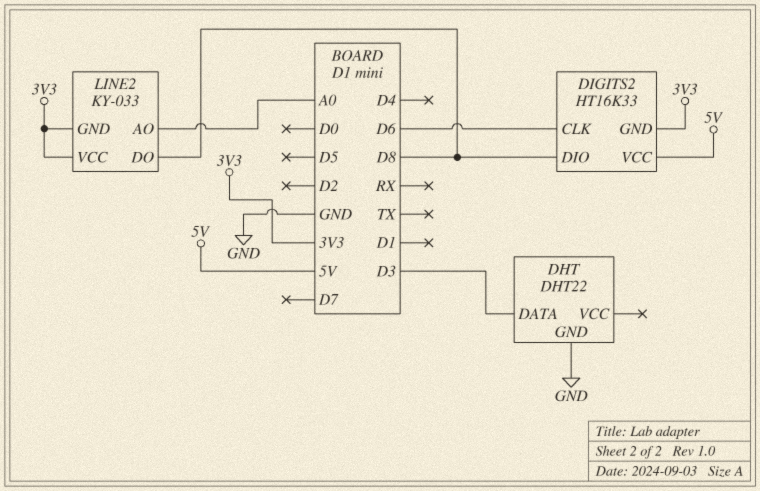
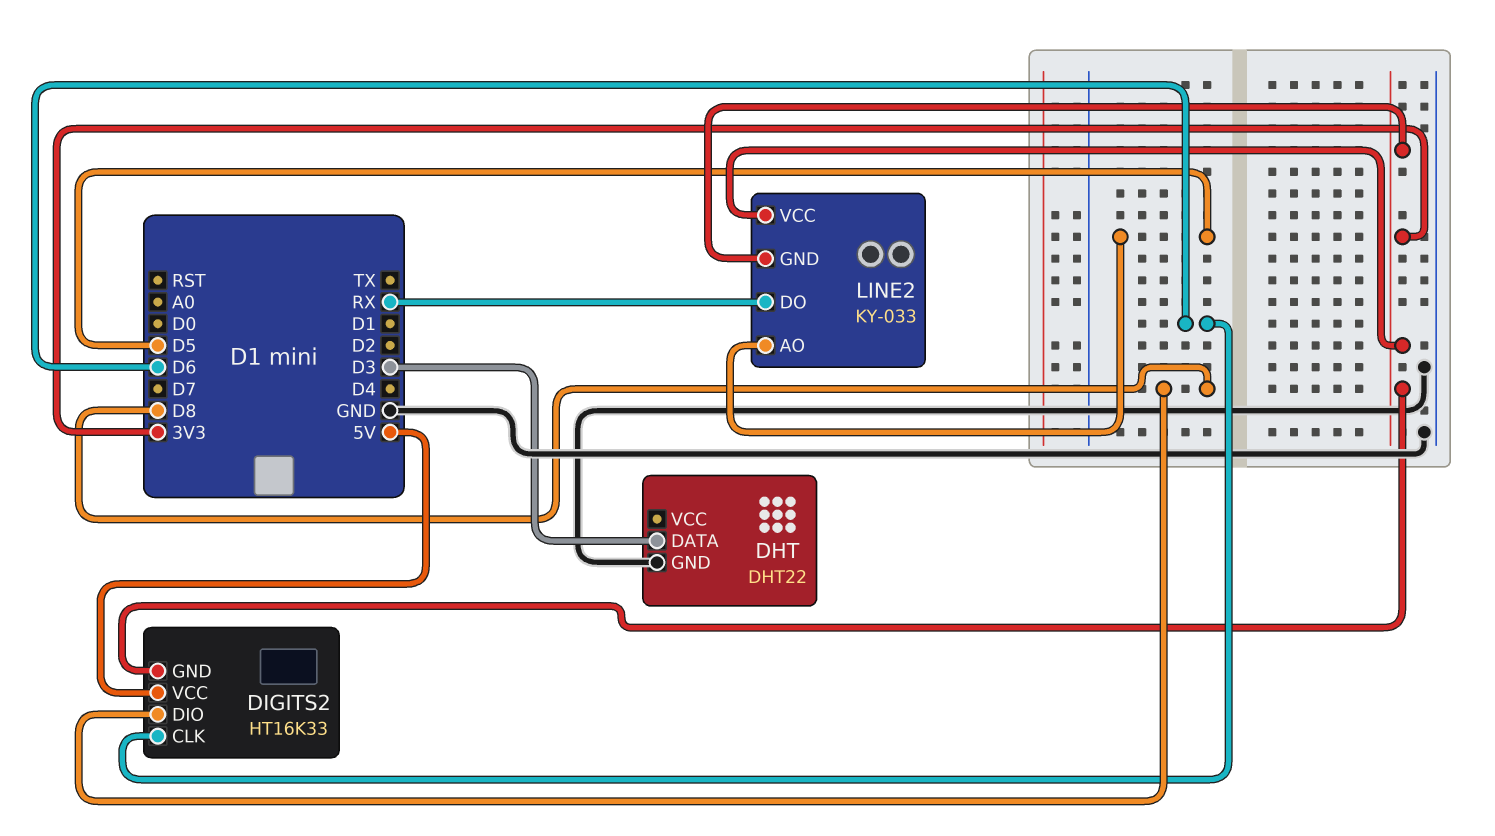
LINE2 pin AO: A0 -> D5
LINE2 pin DO: D8 -> RX

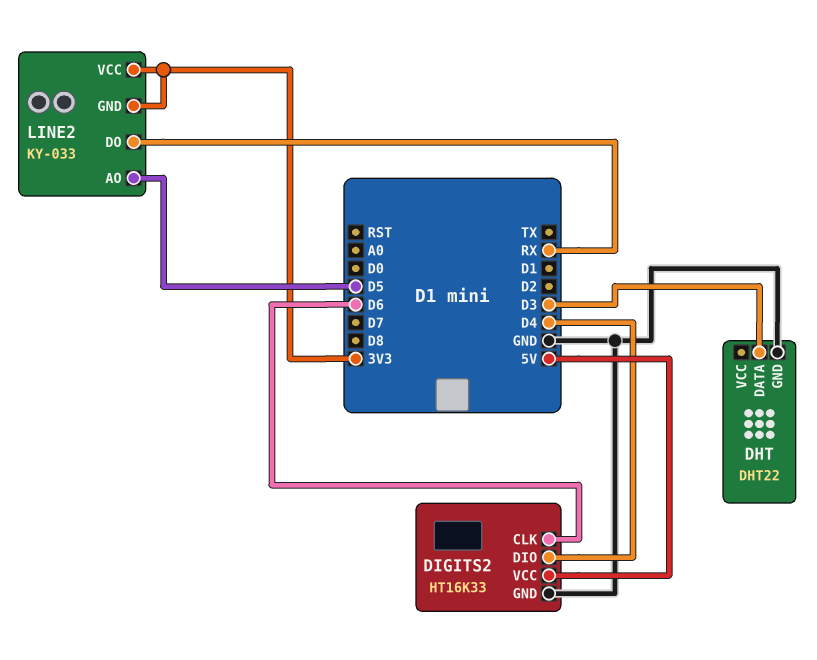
DIGITS2 pin DIO: D8 -> D4
DIGITS2 pin GND: 3V3 -> GND

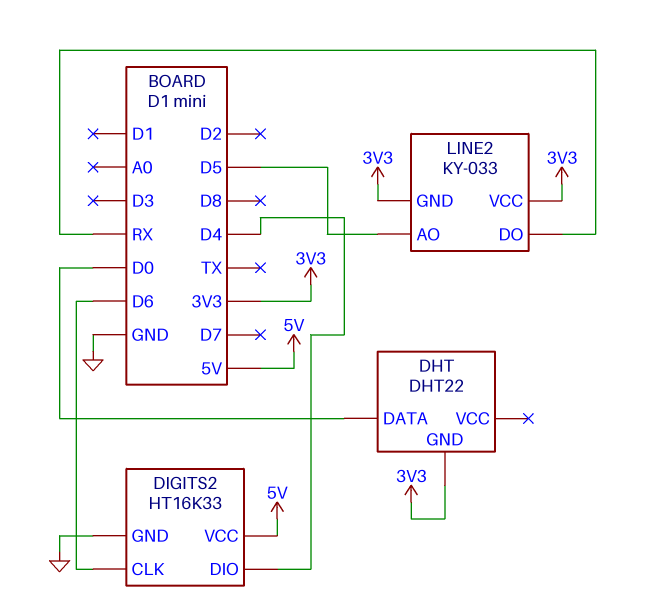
DHT pin DATA: D3 -> D0
DHT pin GND: GND -> 3V3

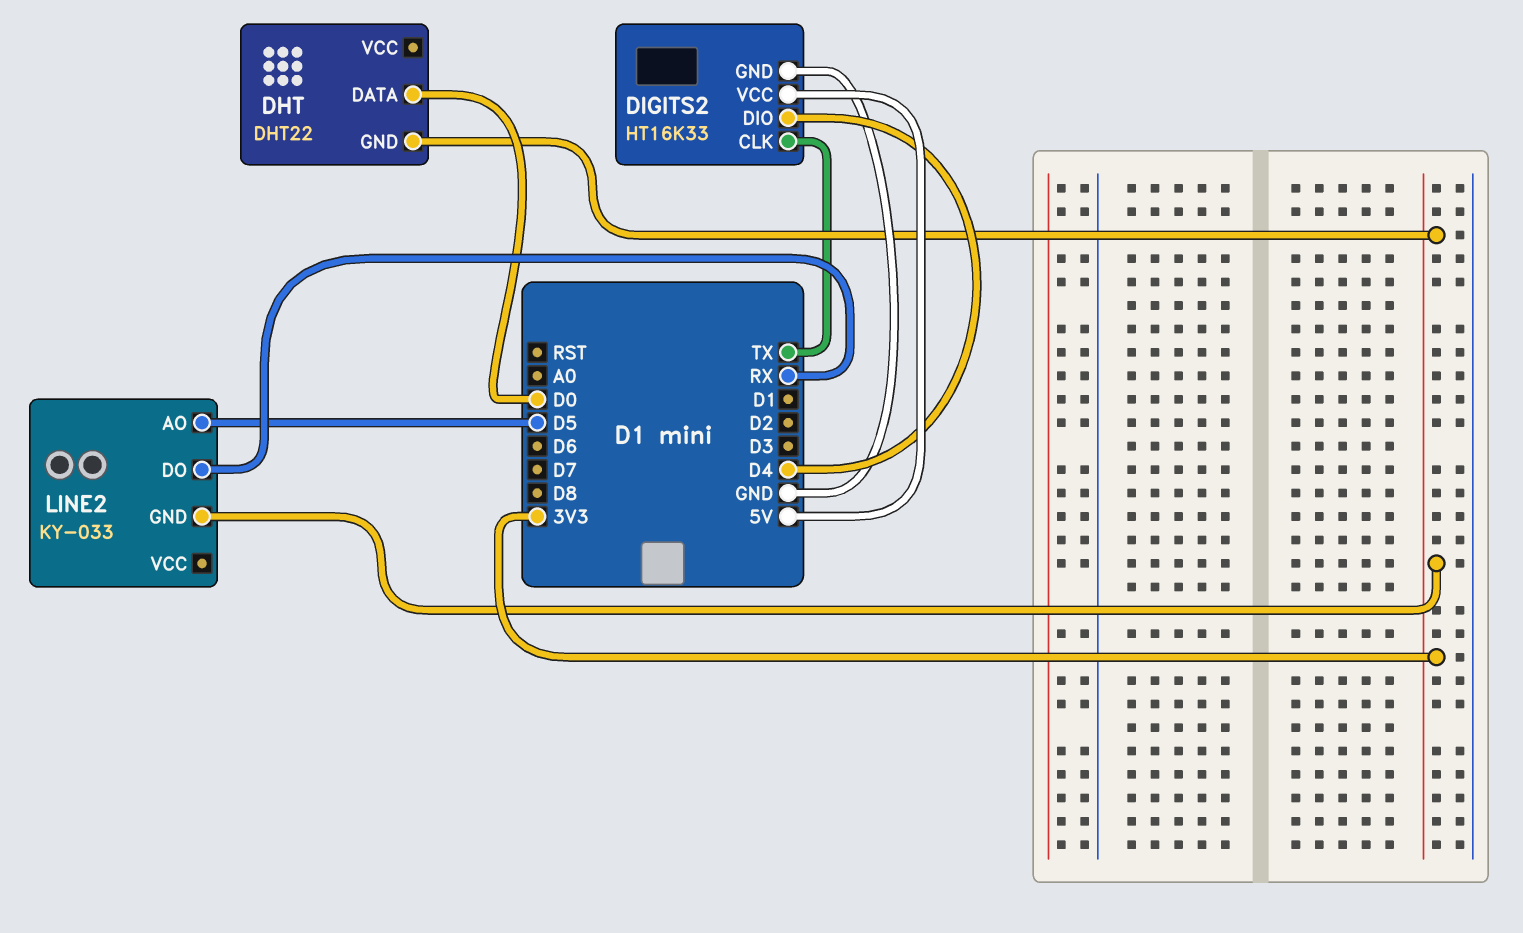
DIGITS2 pin CLK: D6 -> TX
LINE2 pin VCC: 3V3 -> none

